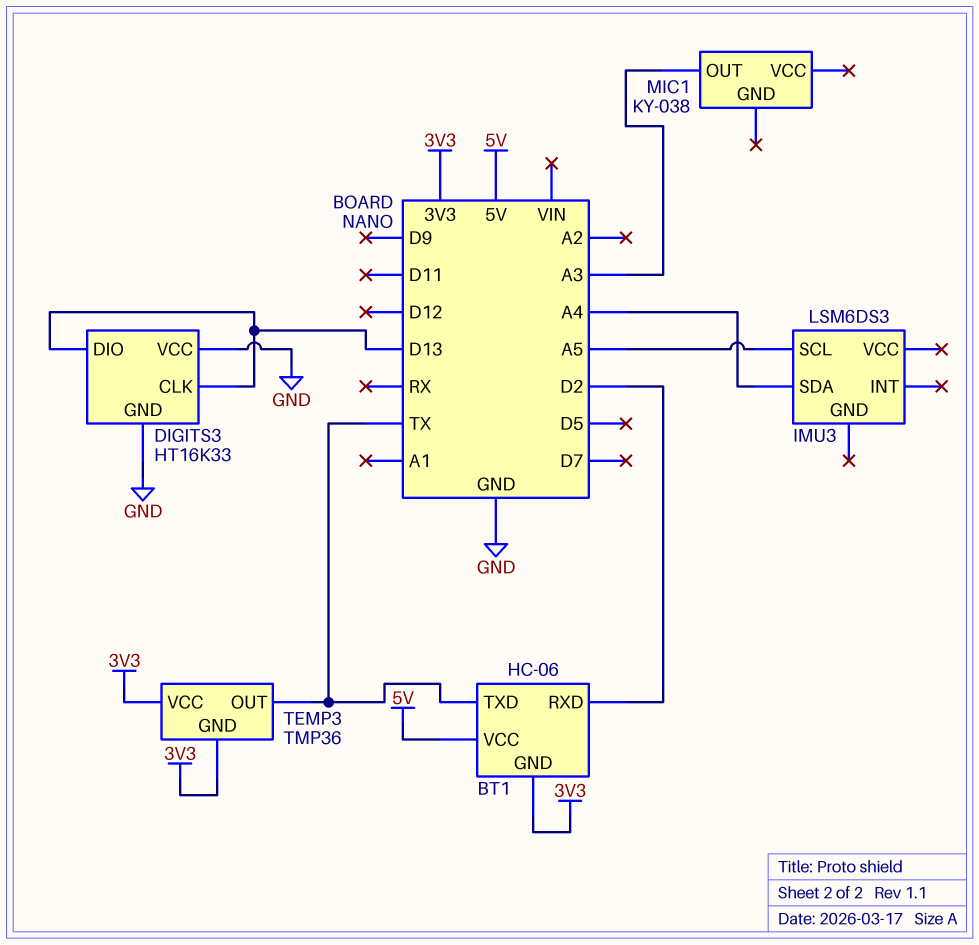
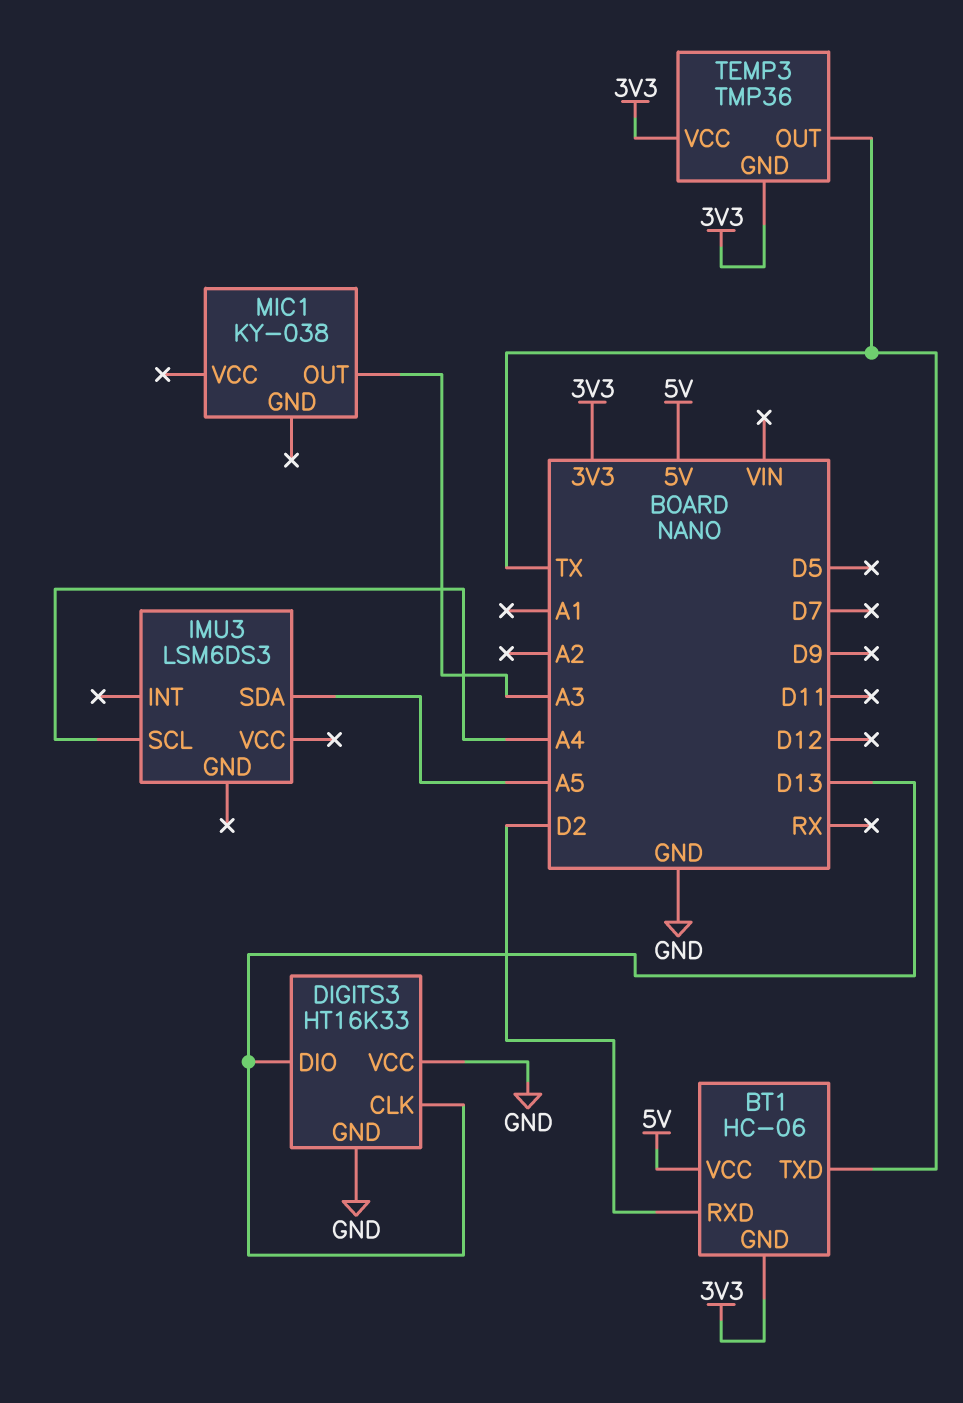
IMU3 pin SCL: A5 -> A4
IMU3 pin SDA: A4 -> A5

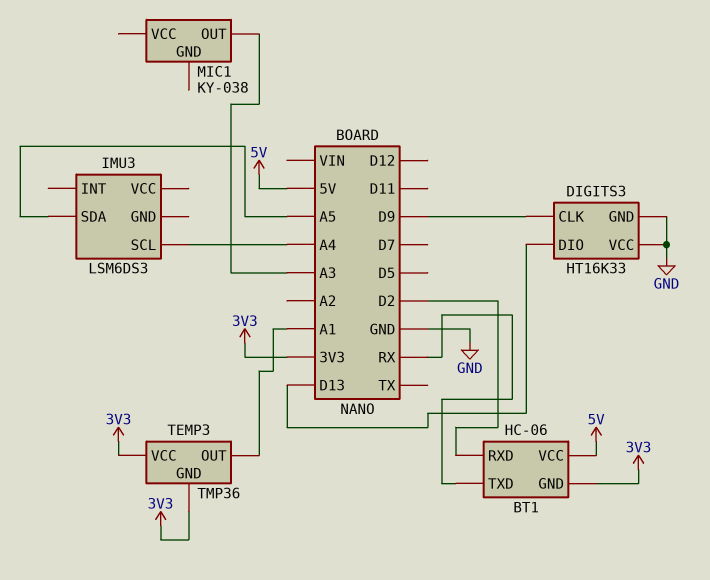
BT1 pin TXD: TX -> RX
DIGITS3 pin CLK: D13 -> D9
TEMP3 pin OUT: TX -> A1

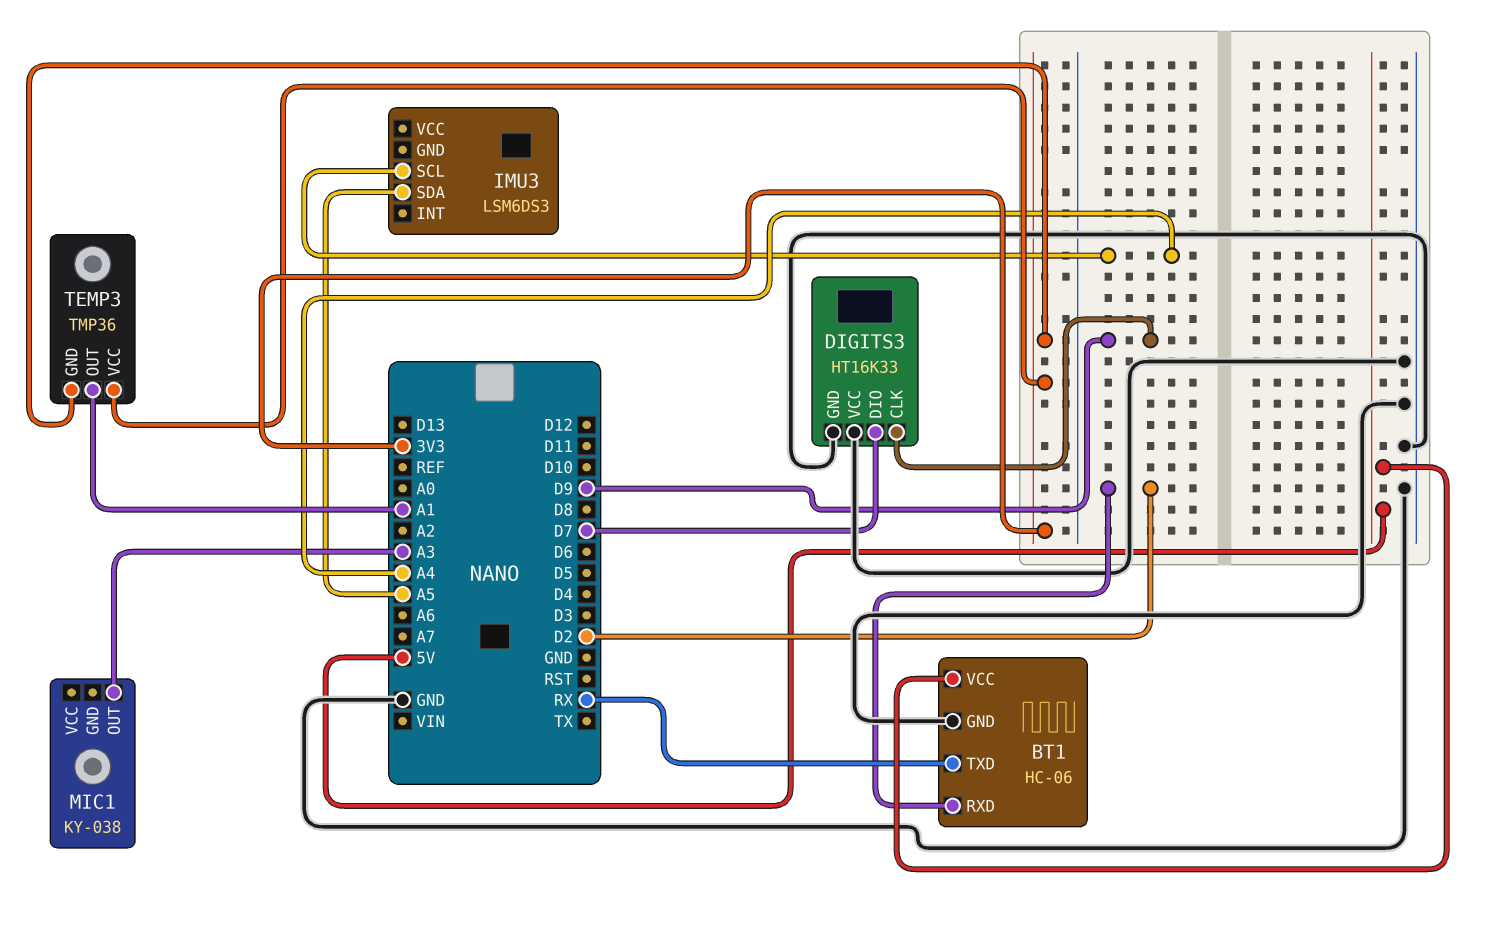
BT1 pin GND: 3V3 -> GND
DIGITS3 pin DIO: D13 -> D7

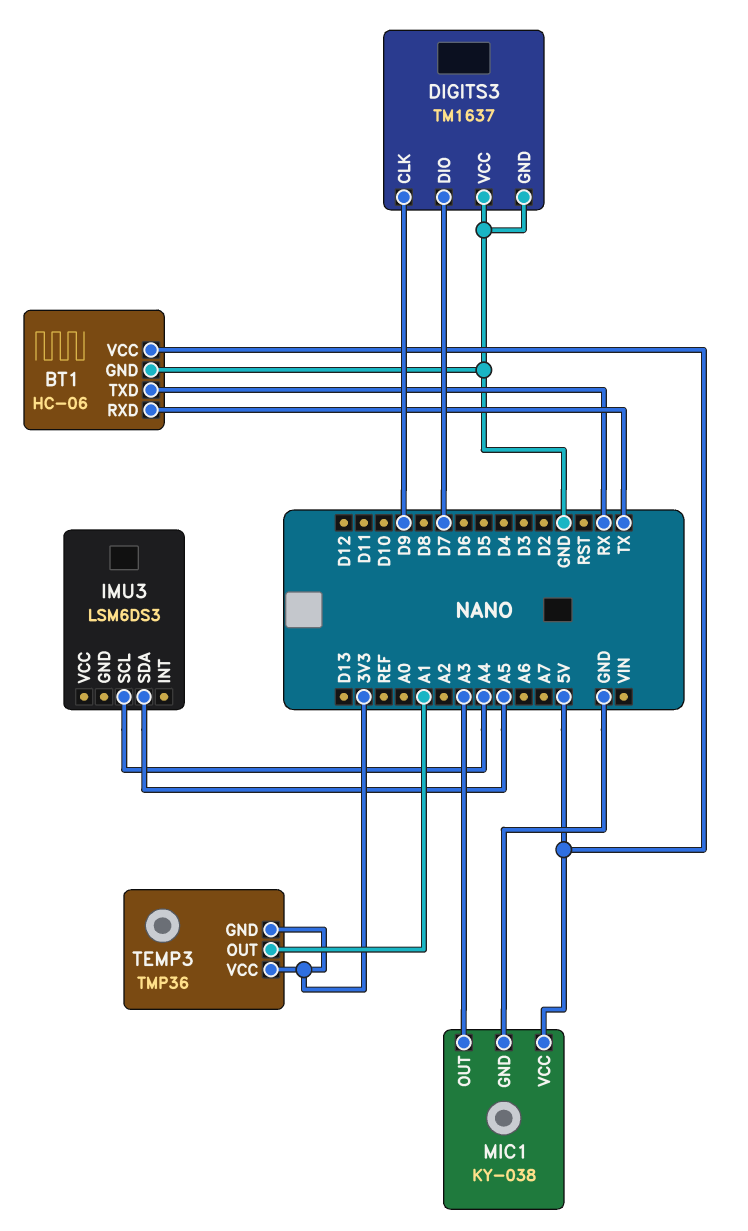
BT1 pin RXD: D2 -> TX
DIGITS3: HT16K33 -> TM1637
MIC1 pin GND: none -> GND
MIC1 pin VCC: none -> 5V

